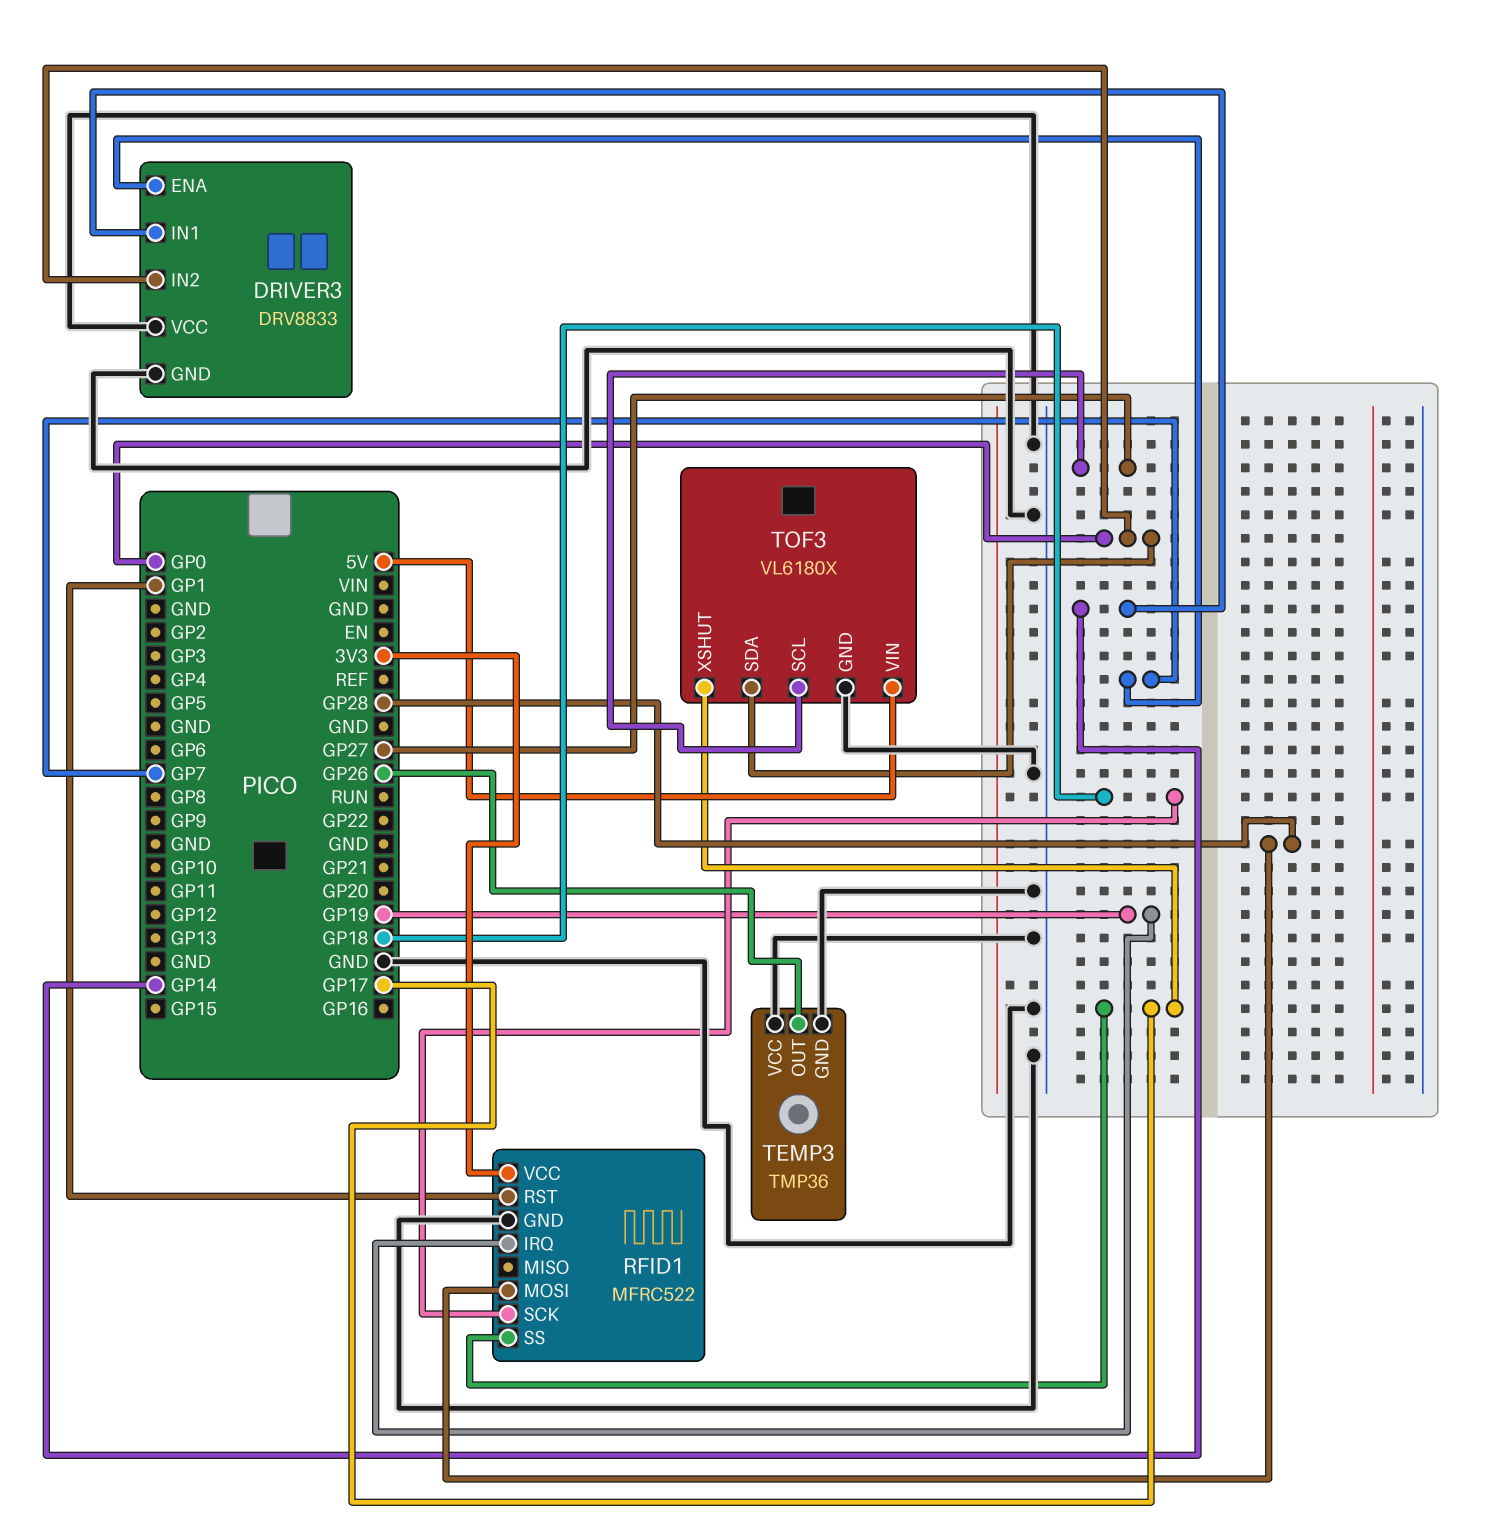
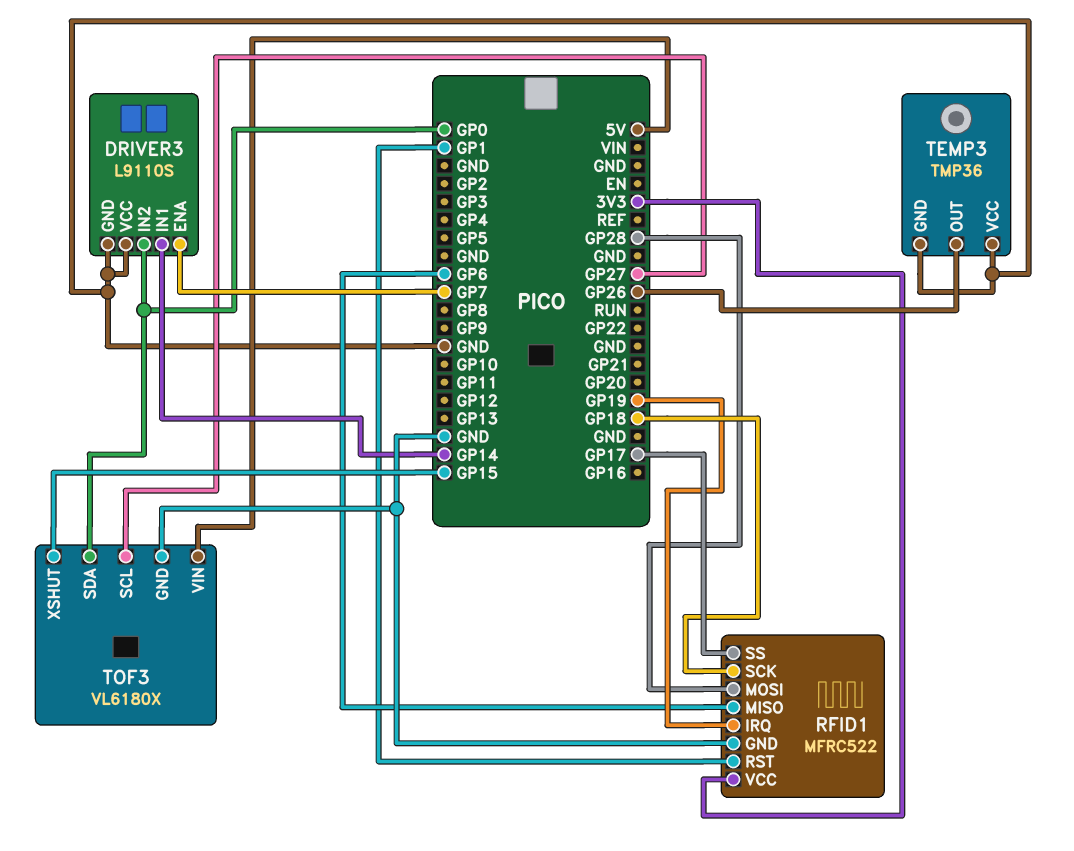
DRIVER3: DRV8833 -> L9110S
RFID1 pin MISO: none -> GP6
TOF3 pin XSHUT: GP17 -> GP15

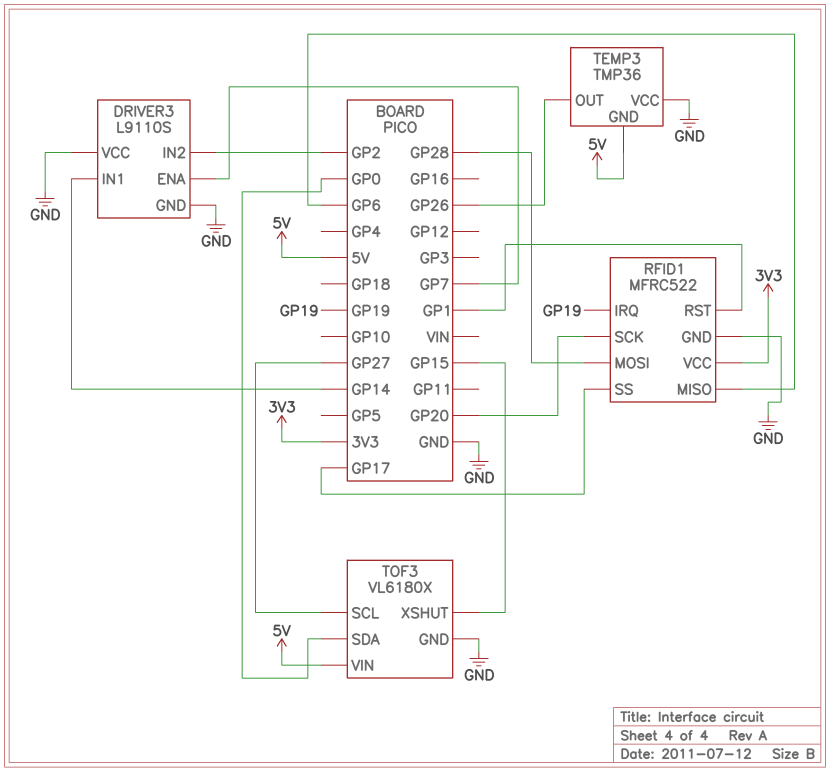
DRIVER3 pin IN2: GP0 -> GP2
RFID1 pin SCK: GP18 -> GP20
TEMP3 pin GND: GND -> 5V

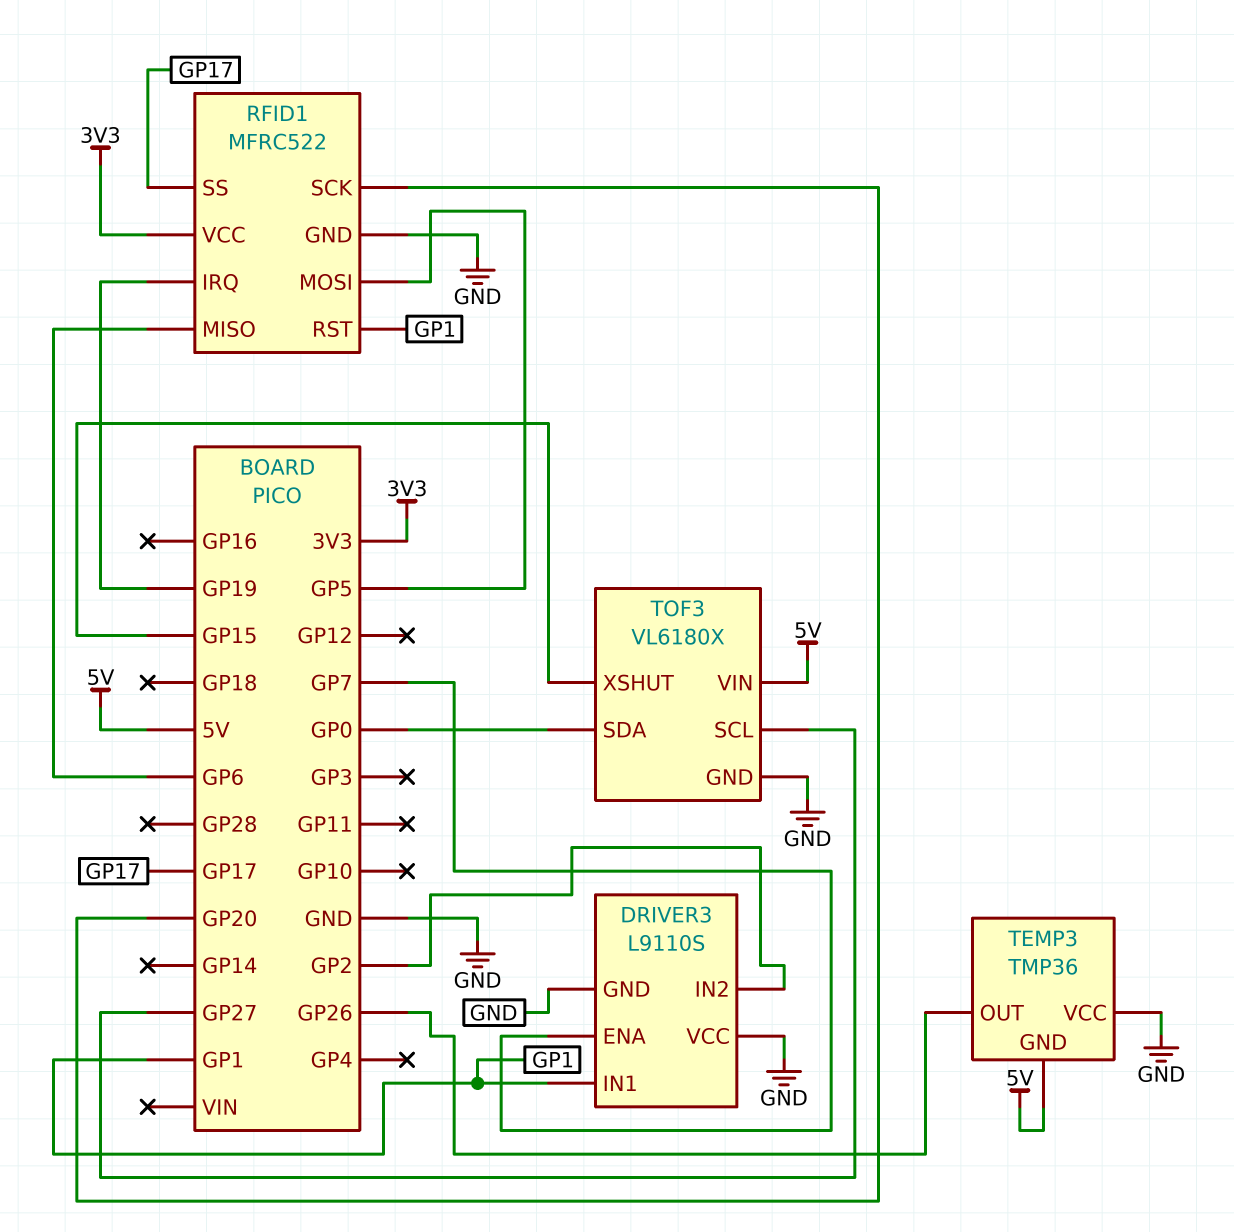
DRIVER3 pin IN1: GP14 -> GP1
RFID1 pin MOSI: GP28 -> GP5

